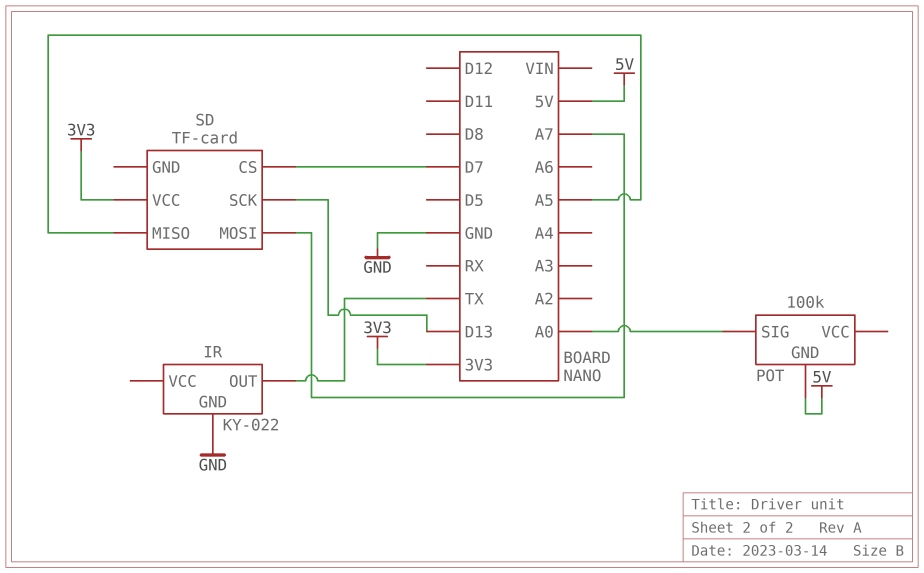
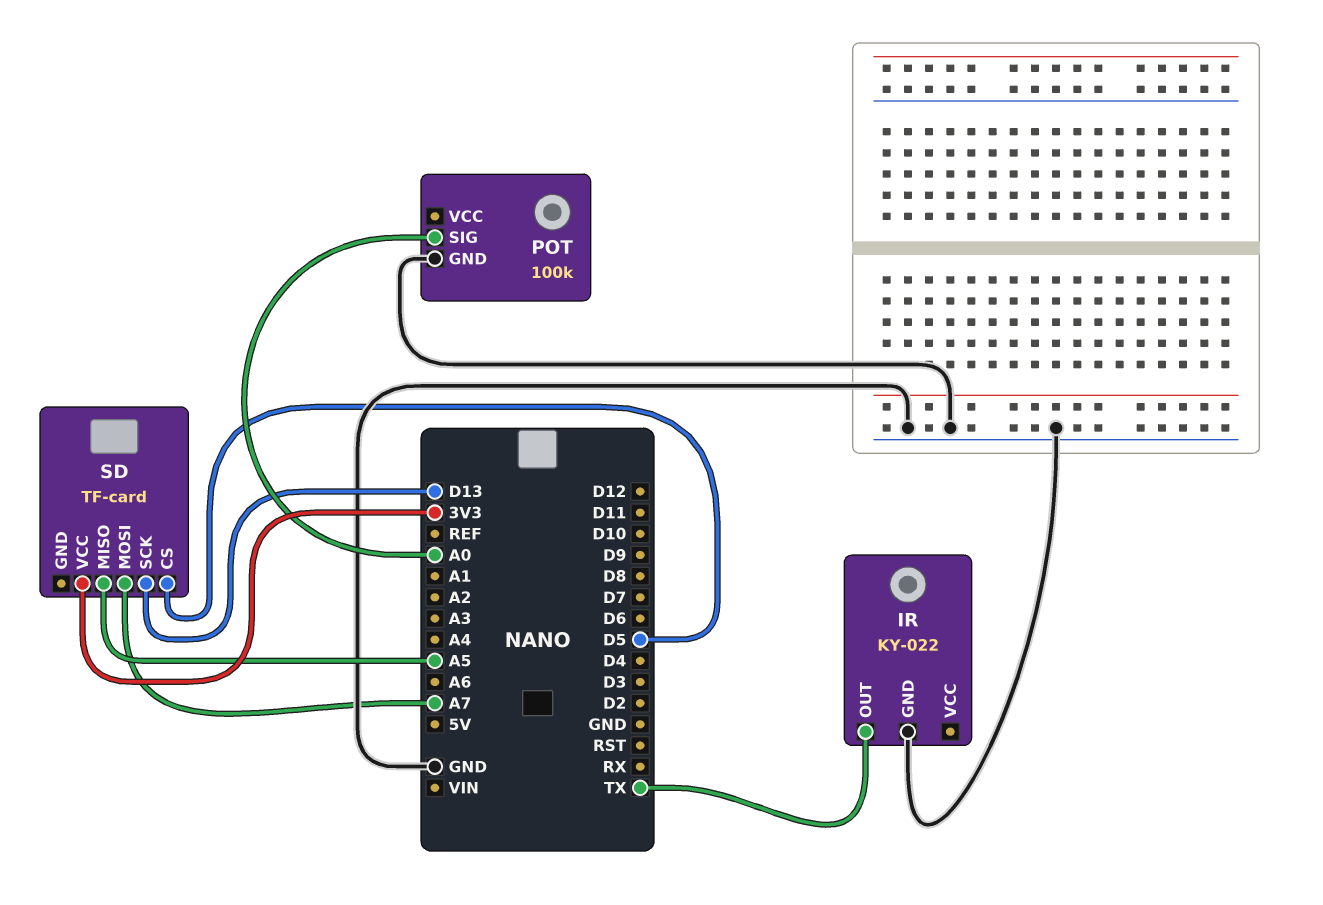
POT pin GND: 5V -> GND
SD pin CS: D7 -> D5

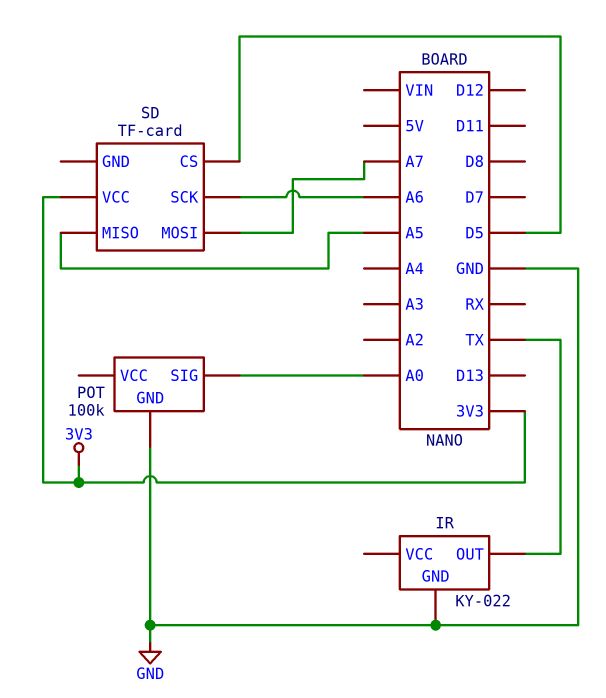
SD pin SCK: D13 -> A6

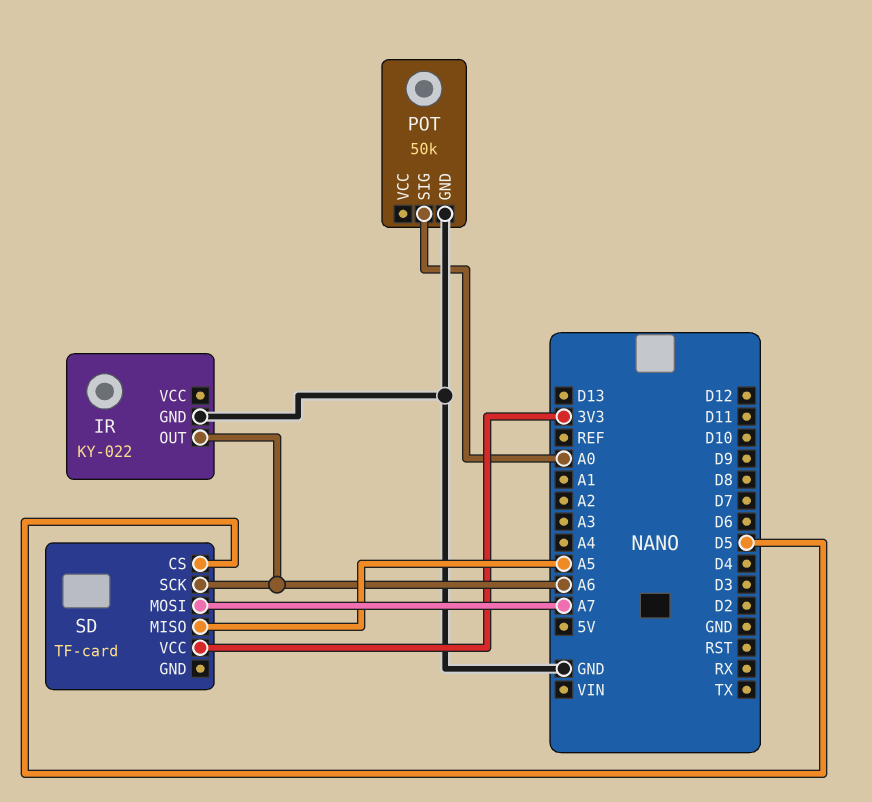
IR pin OUT: TX -> A6
POT: 100k -> 50k

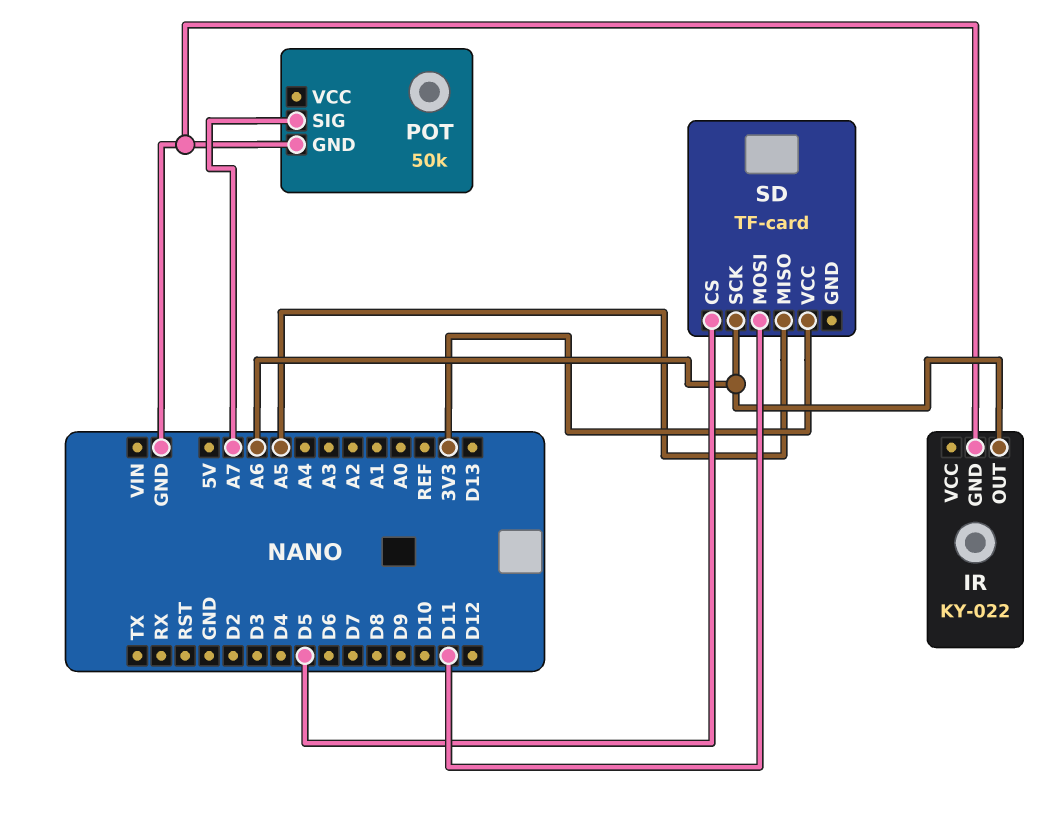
POT pin SIG: A0 -> A7
SD pin MOSI: A7 -> D11

